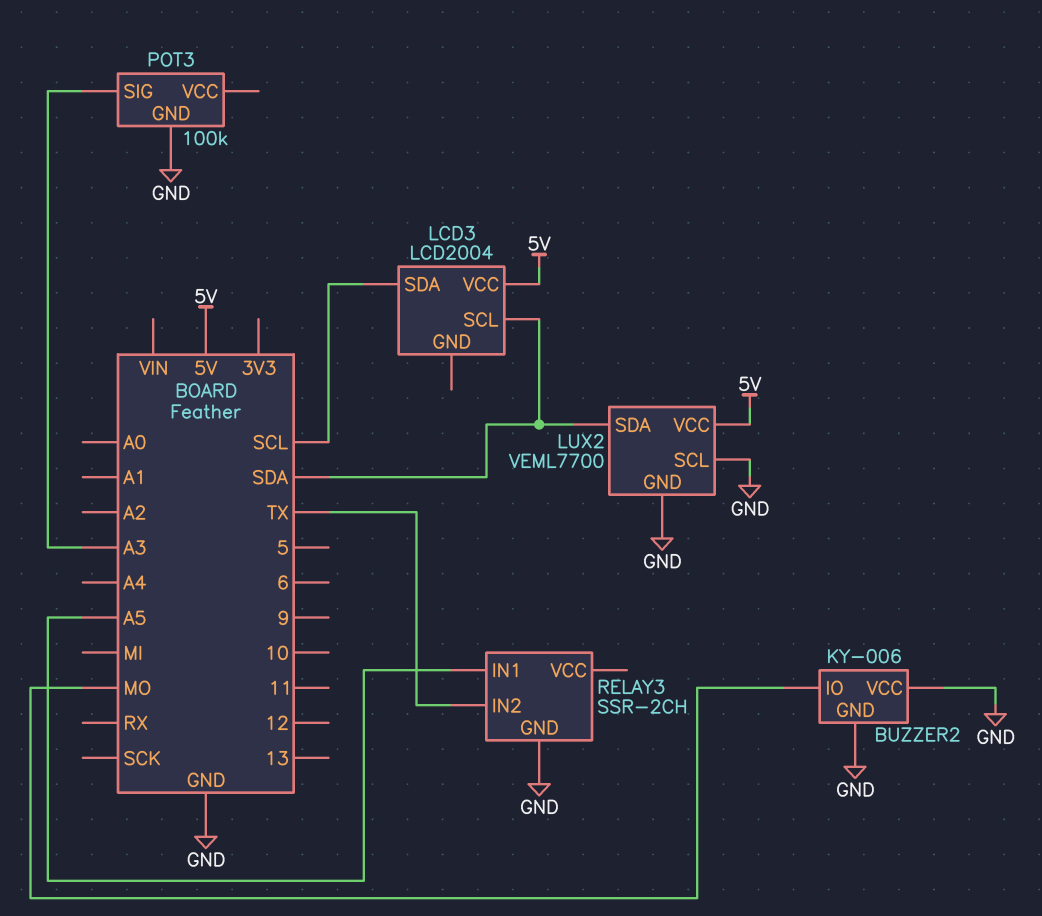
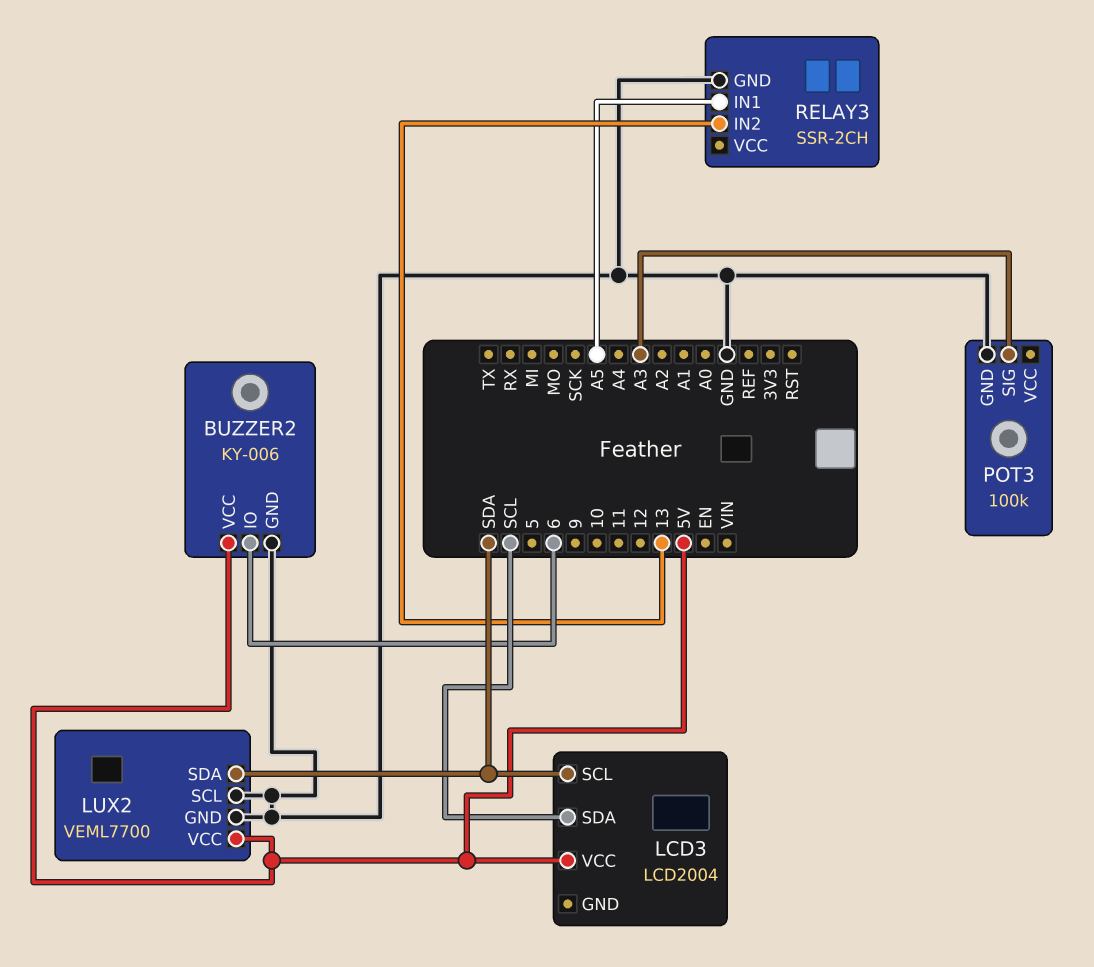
BUZZER2 pin IO: MO -> 6
BUZZER2 pin VCC: GND -> 5V
RELAY3 pin IN2: TX -> 13

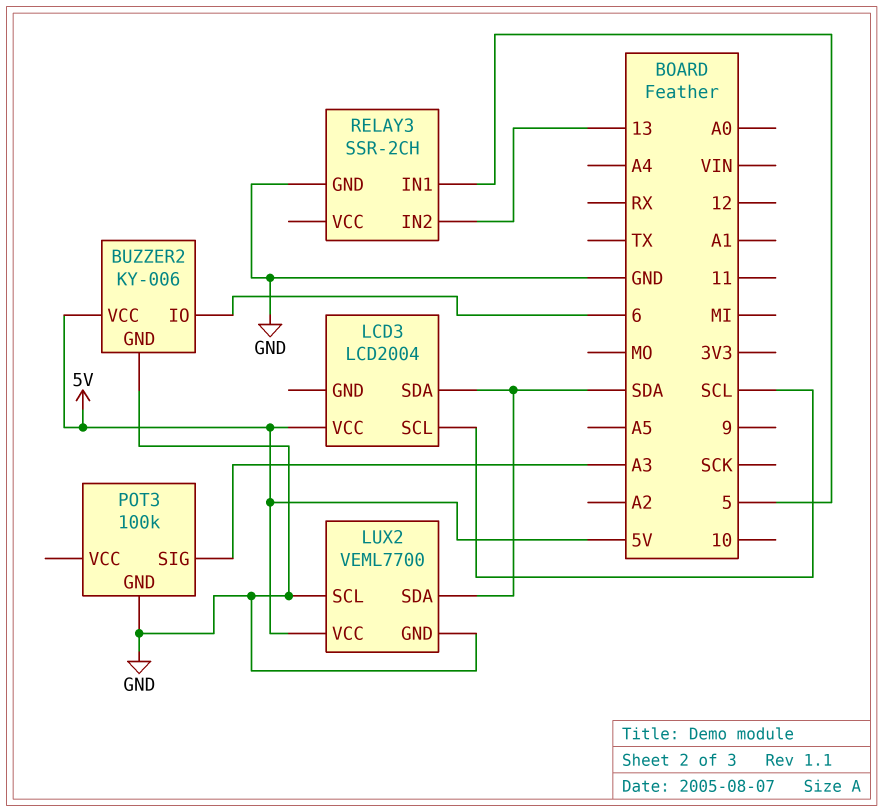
LCD3 pin SCL: SDA -> SCL
LCD3 pin SDA: SCL -> SDA
RELAY3 pin IN1: A5 -> 5

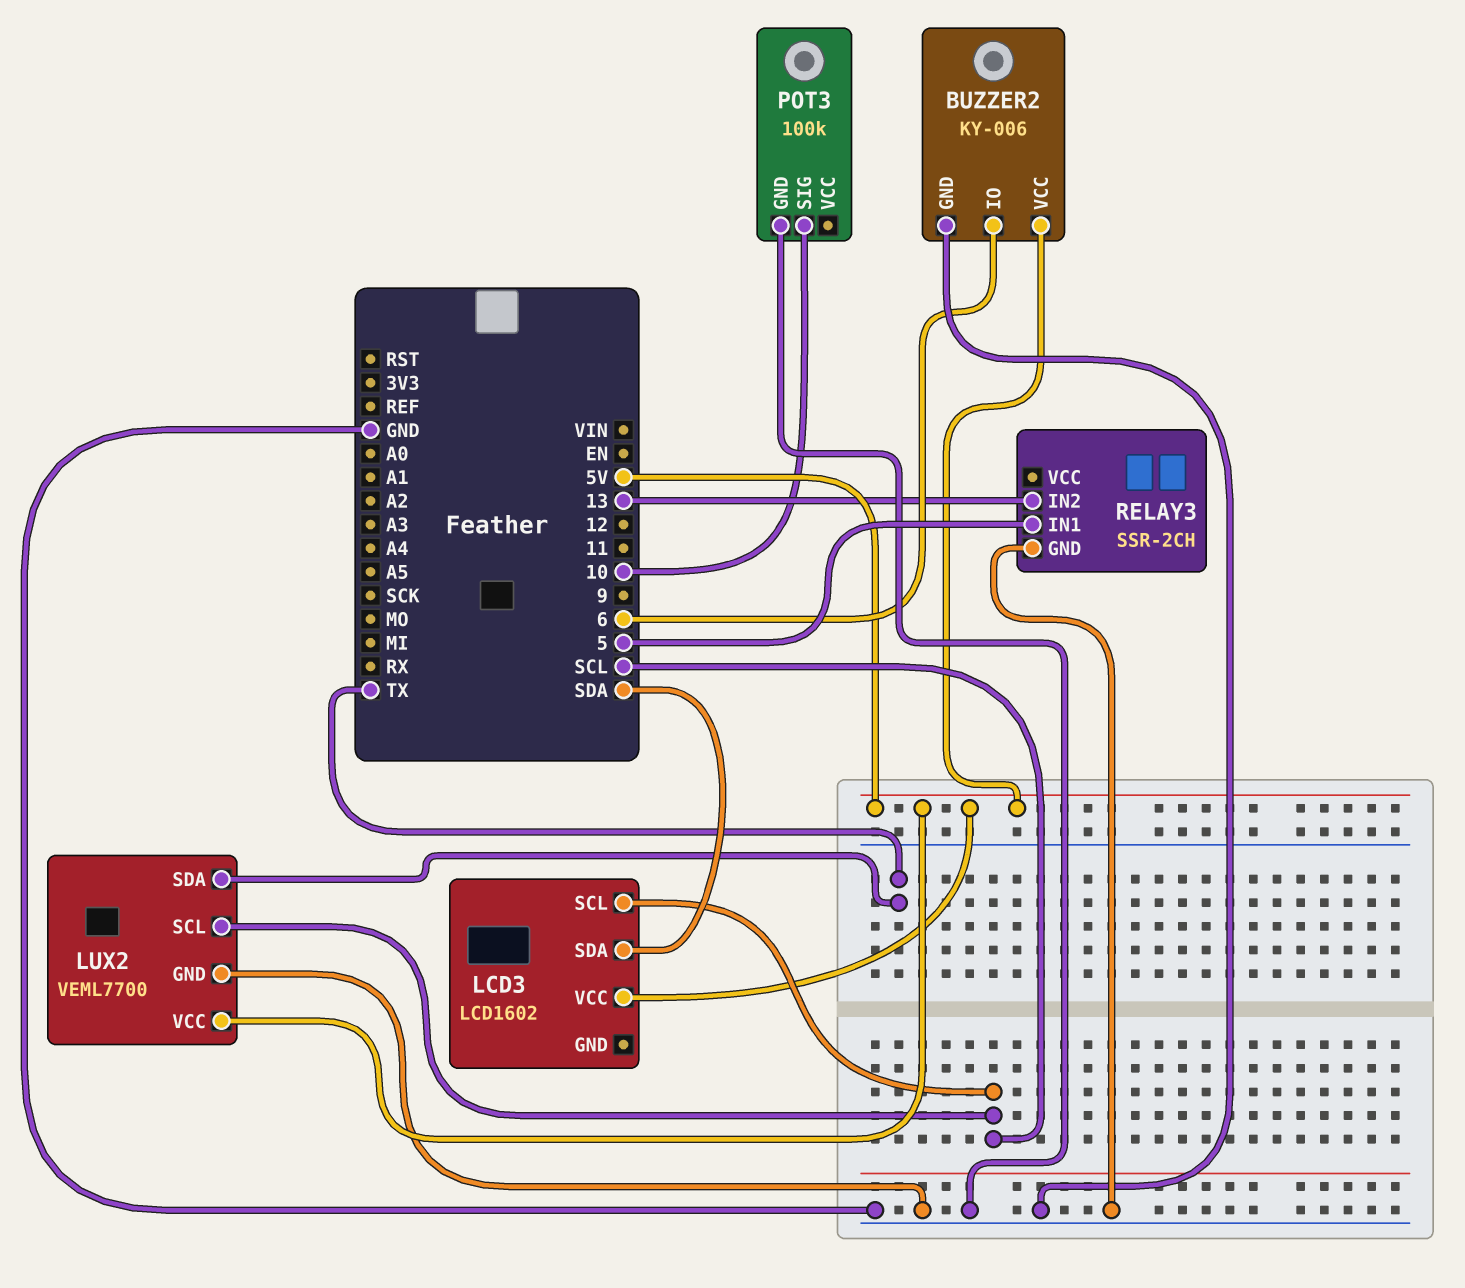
LCD3: LCD2004 -> LCD1602
LUX2 pin SCL: GND -> SCL
LUX2 pin SDA: SDA -> TX
POT3 pin SIG: A3 -> 10

